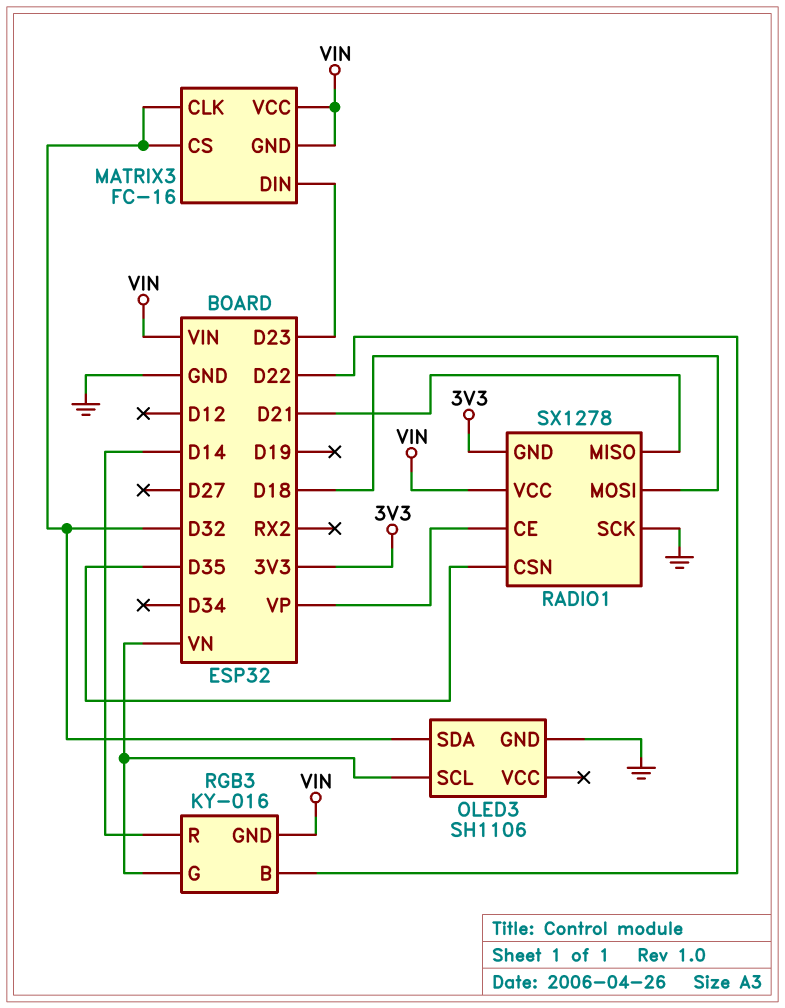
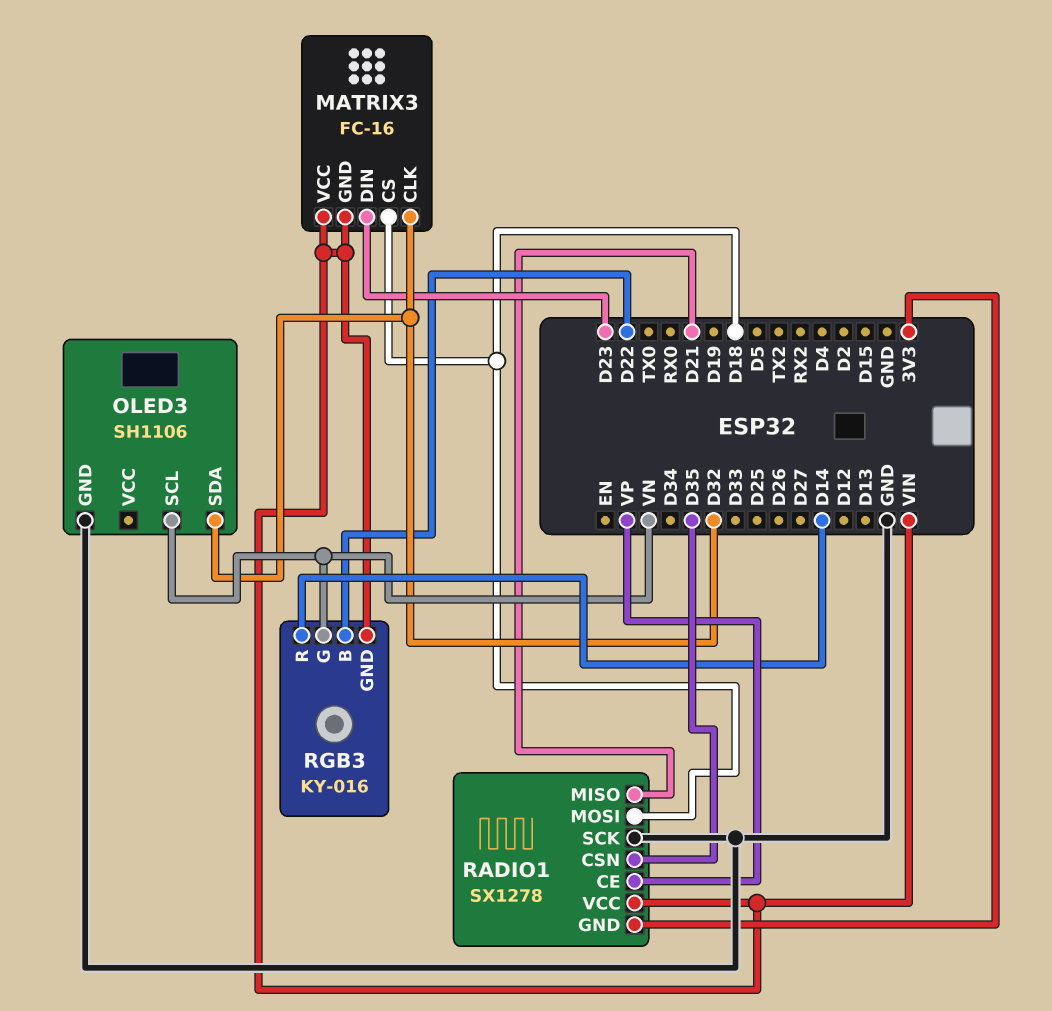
MATRIX3 pin CS: D32 -> D18

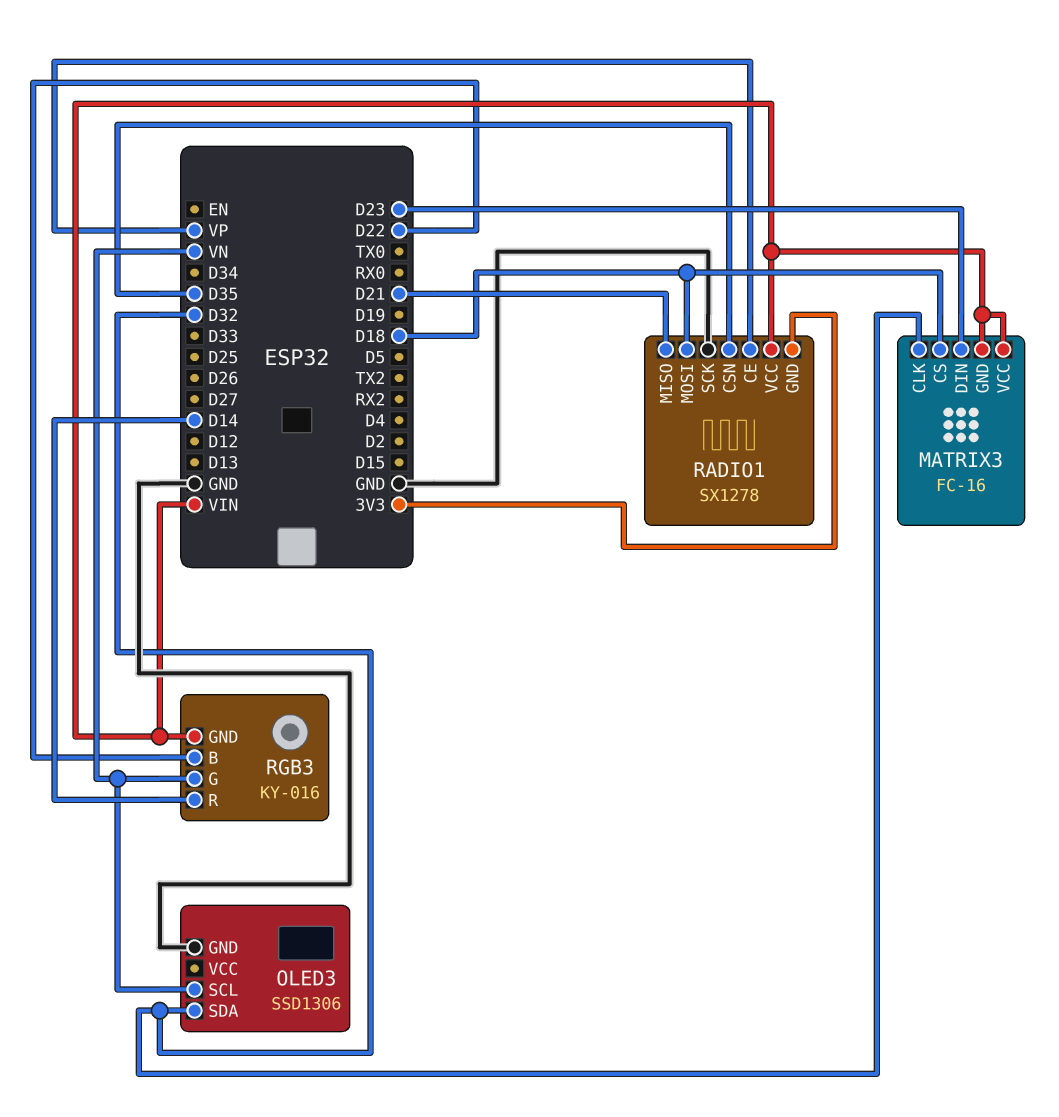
OLED3: SH1106 -> SSD1306

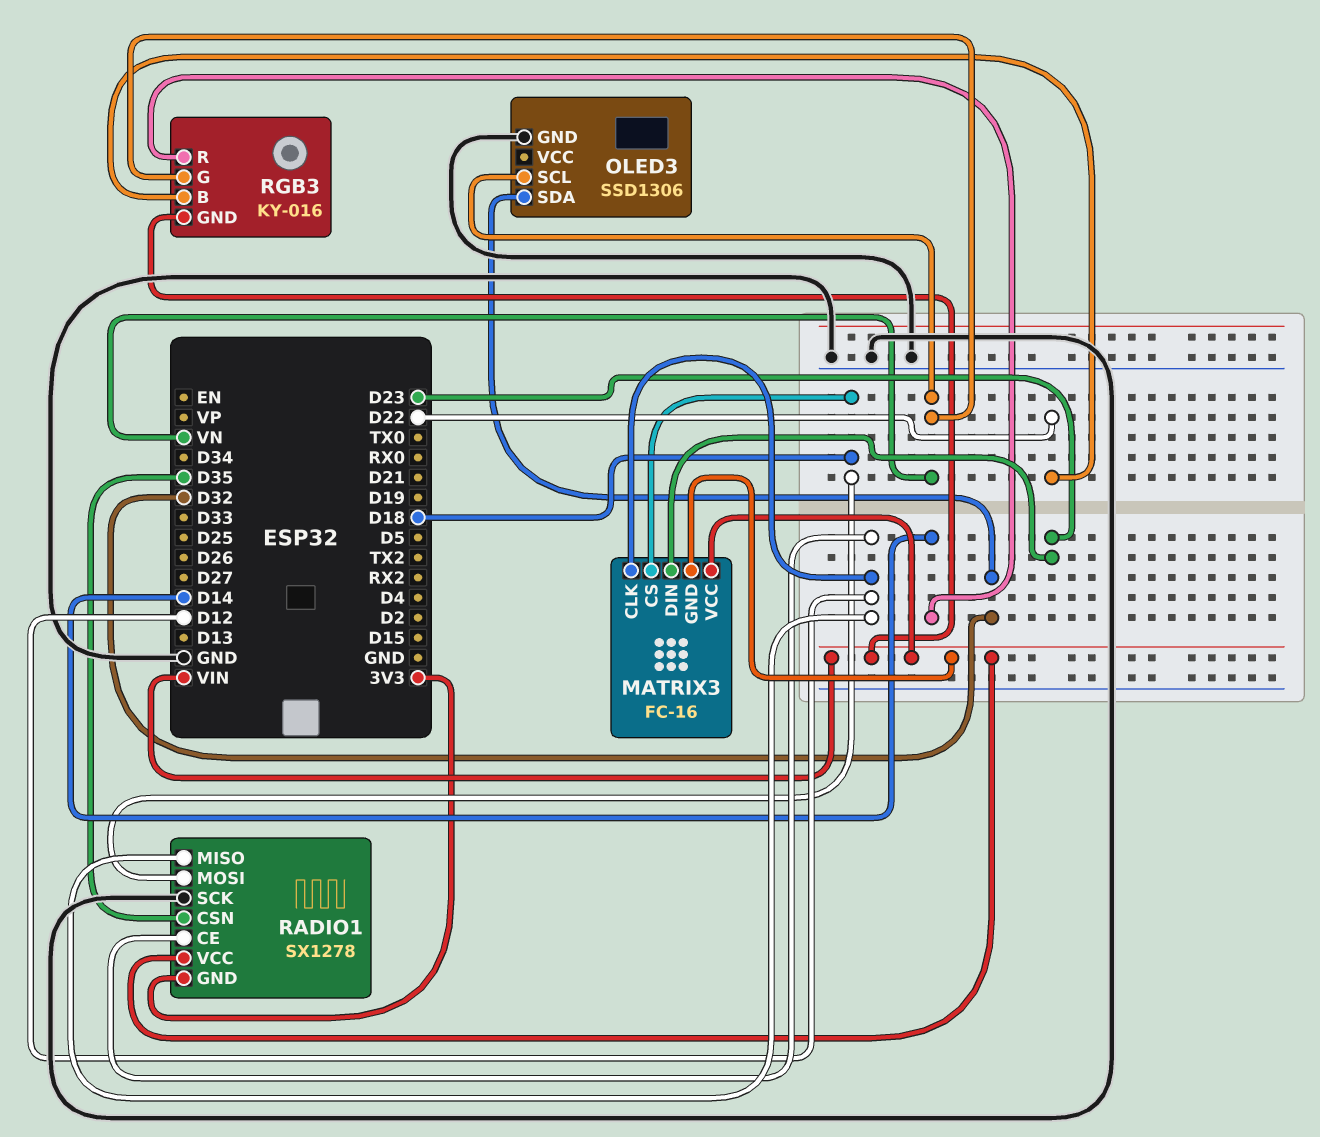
MATRIX3 pin CLK: D32 -> D12
RADIO1 pin CE: VP -> D12
RADIO1 pin MISO: D21 -> D12

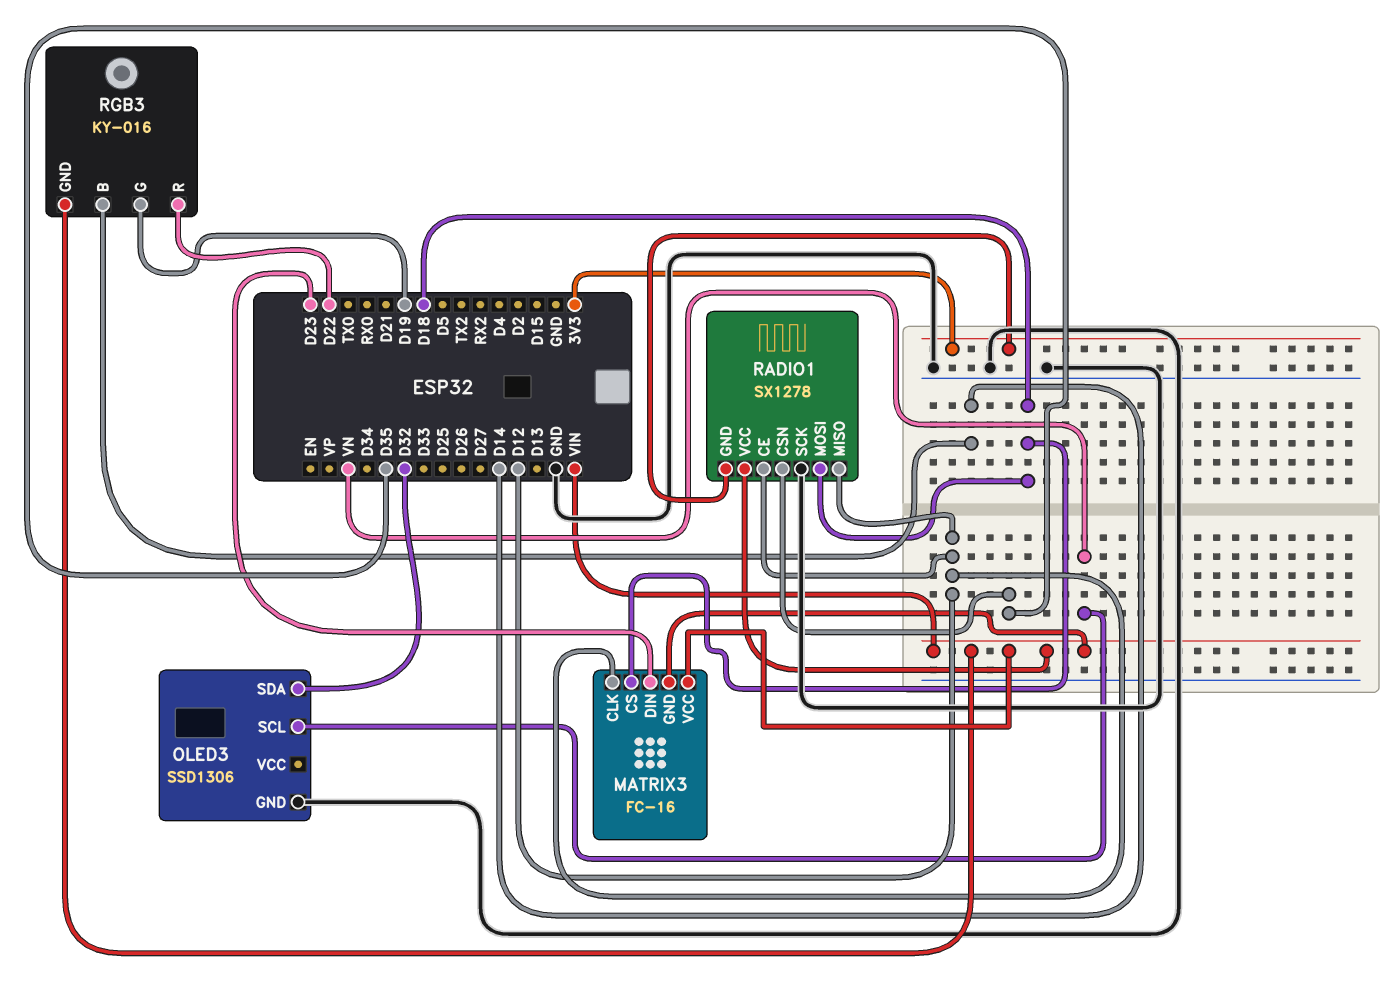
RGB3 pin B: D22 -> D14
RGB3 pin G: VN -> D19
RGB3 pin R: D14 -> D22

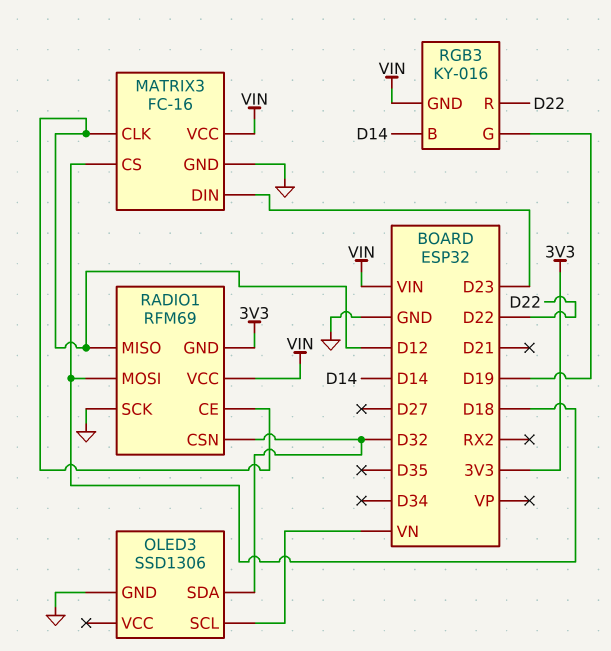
MATRIX3 pin GND: VIN -> GND
RADIO1: SX1278 -> RFM69
RADIO1 pin CSN: D35 -> D32

